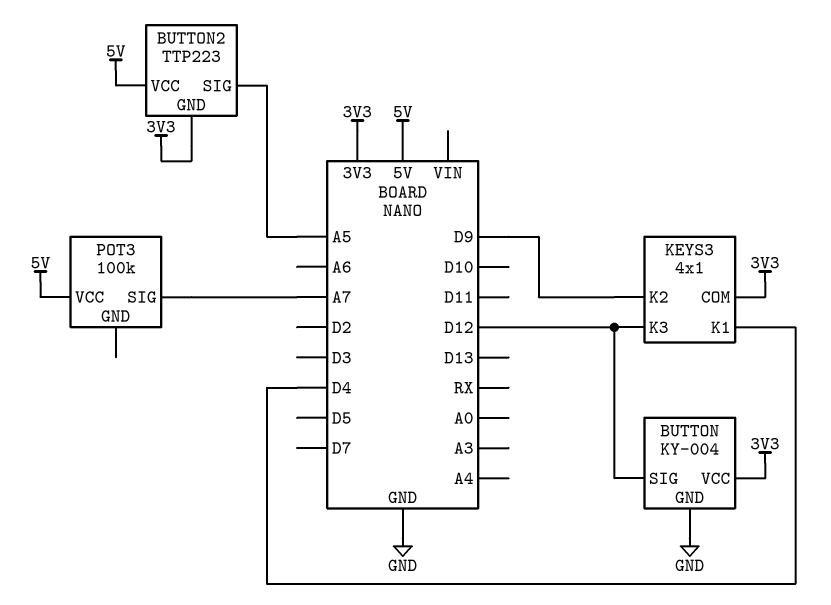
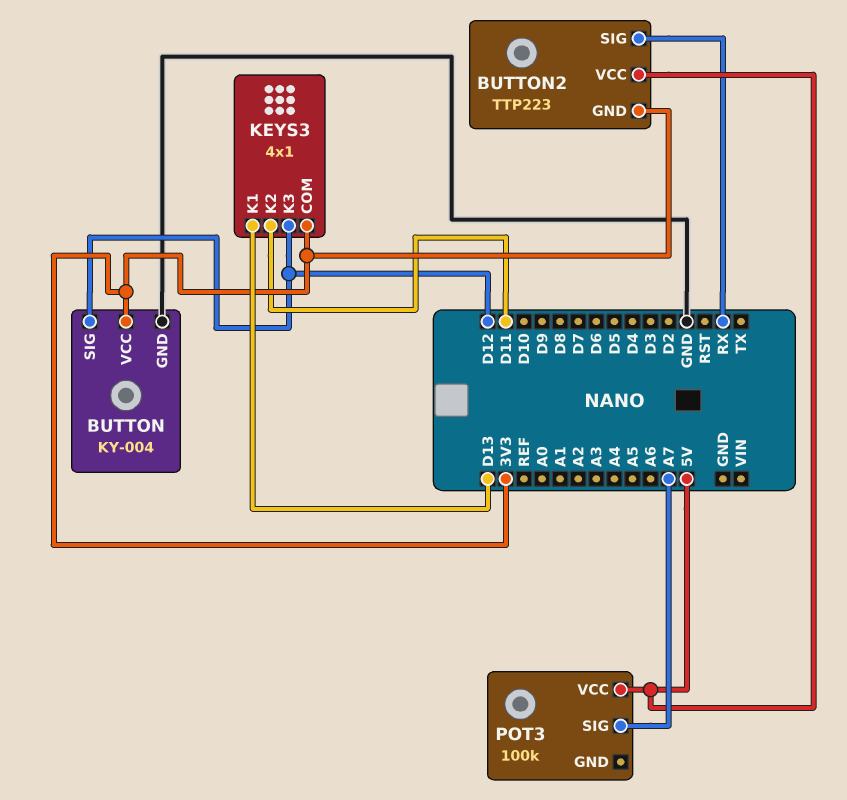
BUTTON2 pin SIG: A5 -> RX
KEYS3 pin K1: D4 -> D13
KEYS3 pin K2: D9 -> D11

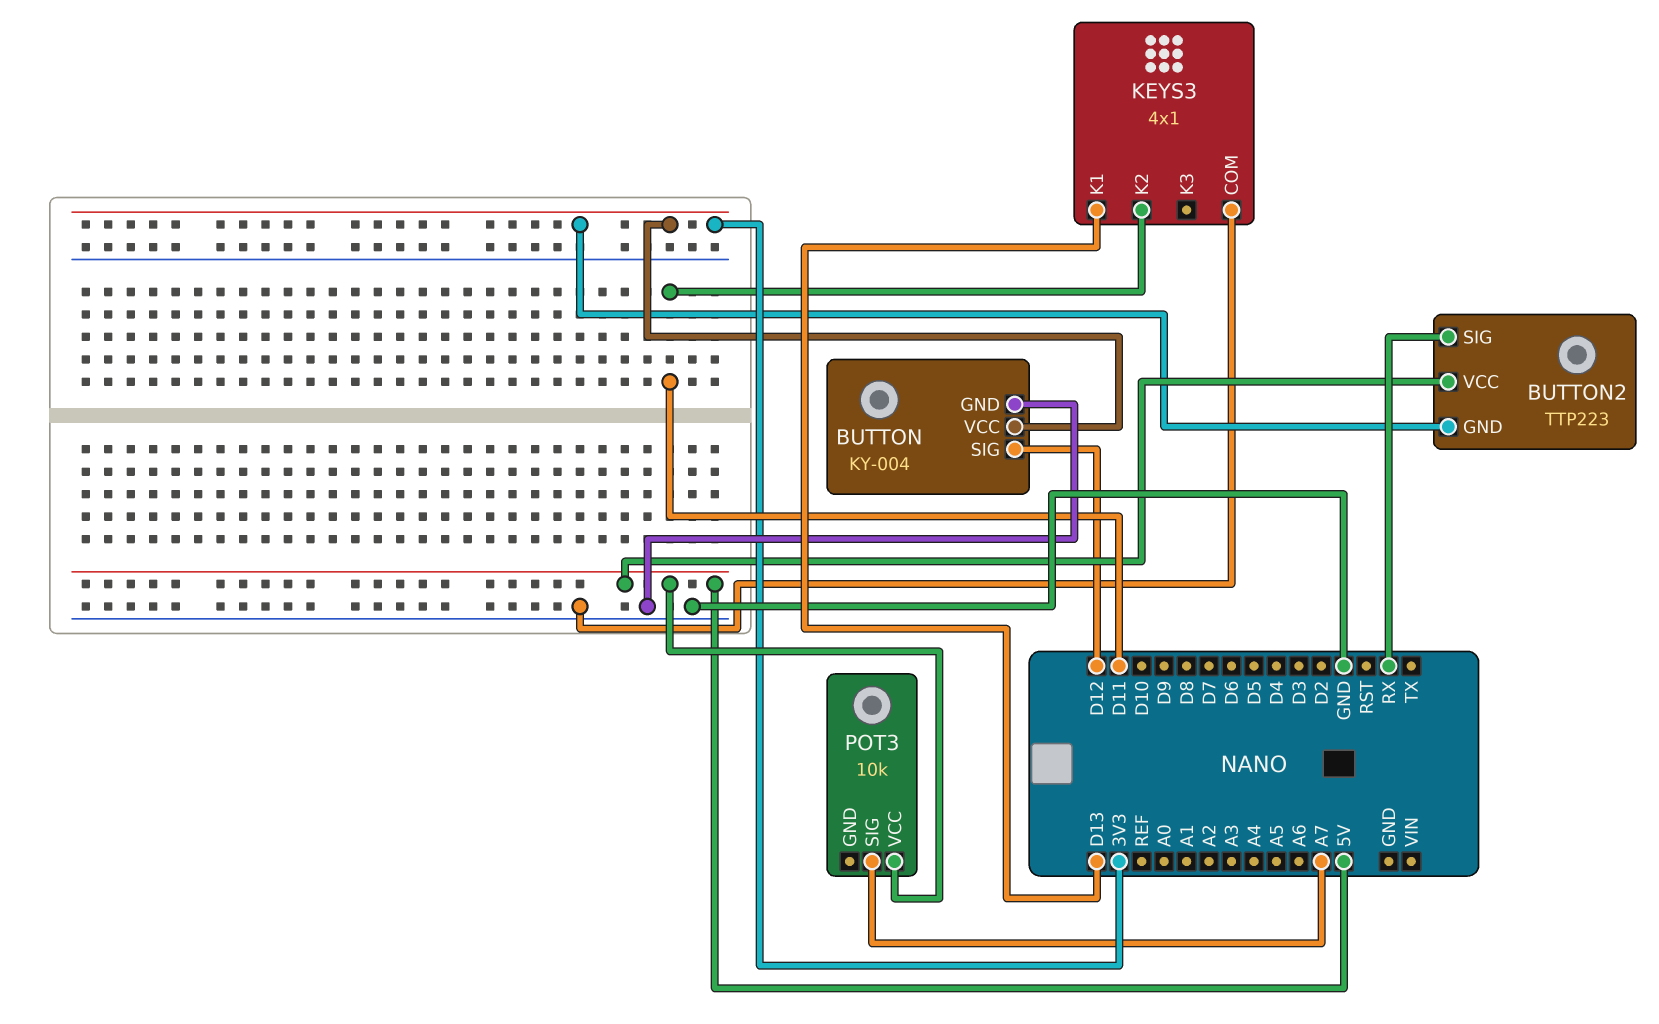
KEYS3 pin COM: 3V3 -> GND
KEYS3 pin K3: D12 -> none
POT3: 100k -> 10k

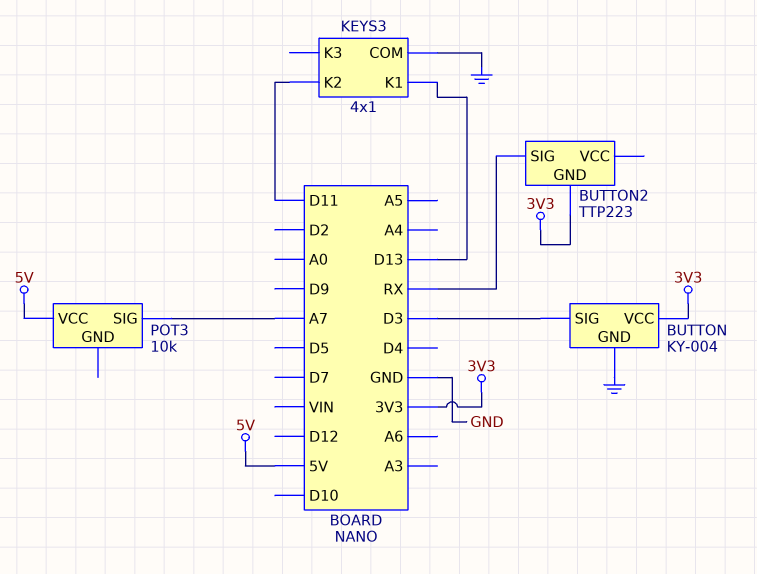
BUTTON pin SIG: D12 -> D3
BUTTON2 pin VCC: 5V -> none

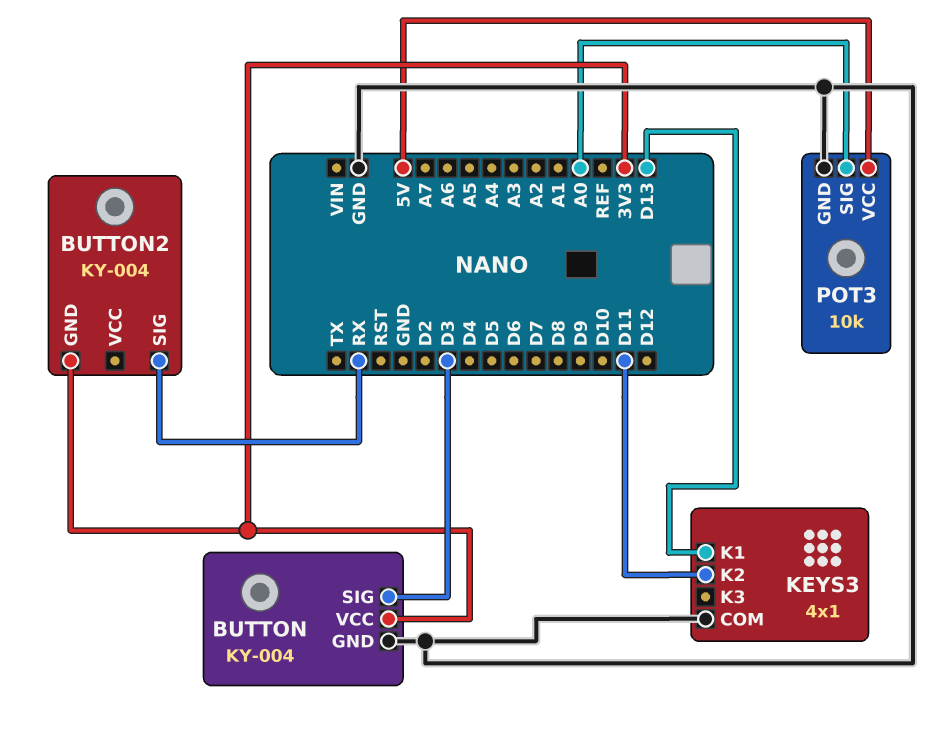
BUTTON2: TTP223 -> KY-004
POT3 pin GND: none -> GND
POT3 pin SIG: A7 -> A0

